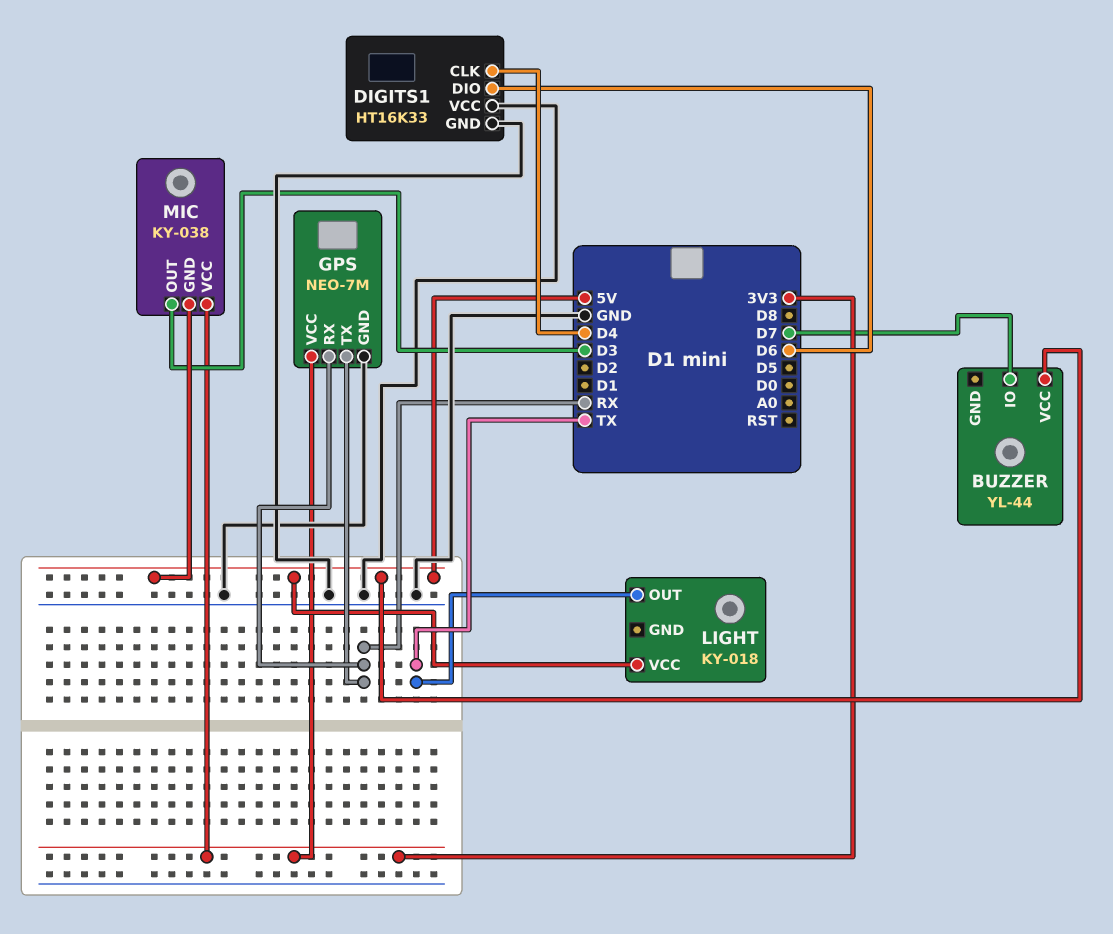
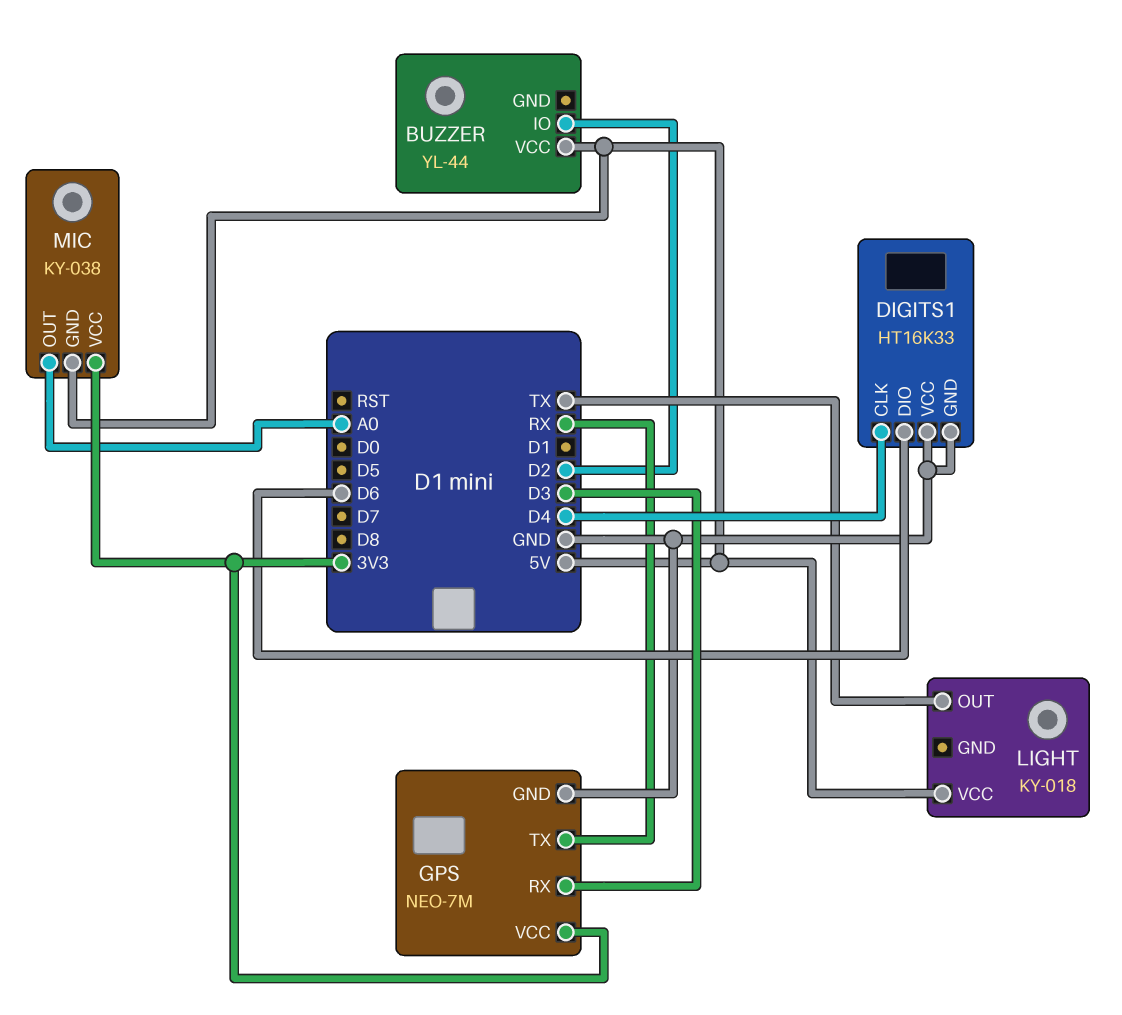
BUZZER pin IO: D7 -> D2
GPS pin RX: RX -> D3
MIC pin OUT: D3 -> A0

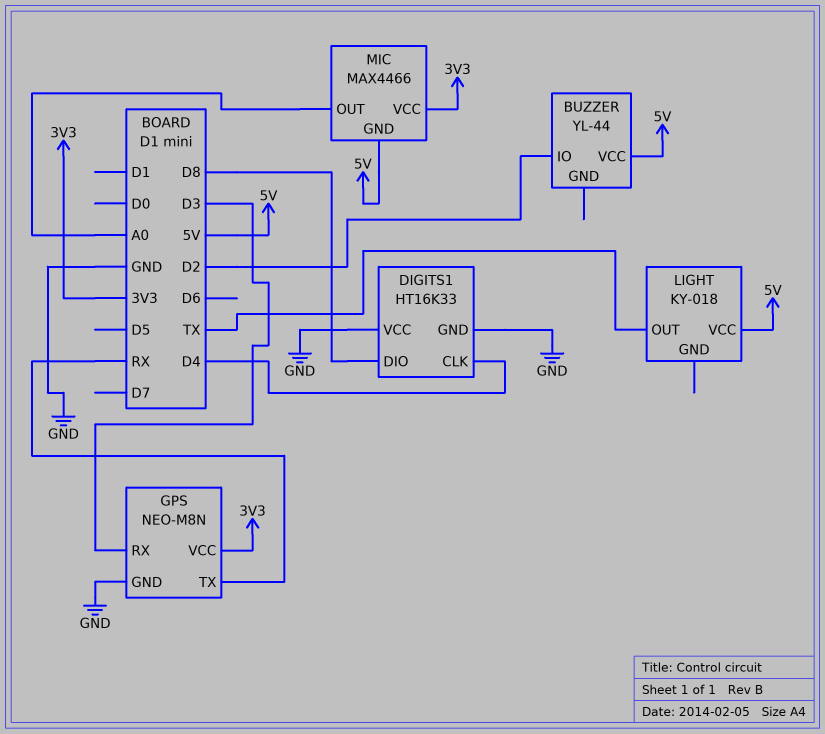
DIGITS1 pin DIO: D6 -> D8
GPS: NEO-7M -> NEO-M8N
MIC: KY-038 -> MAX4466

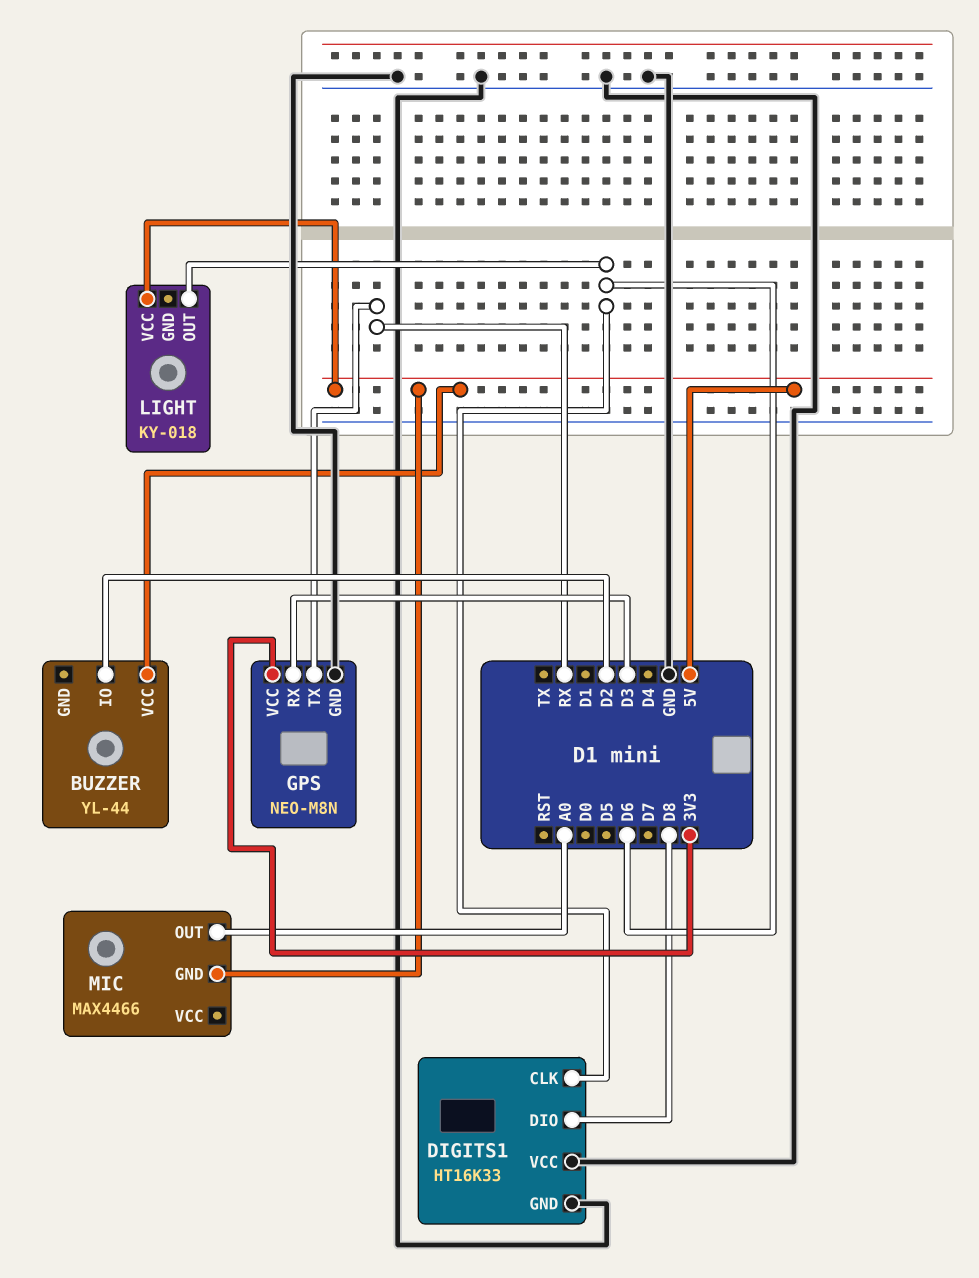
DIGITS1 pin CLK: D4 -> D6
LIGHT pin OUT: TX -> D6
MIC pin VCC: 3V3 -> none

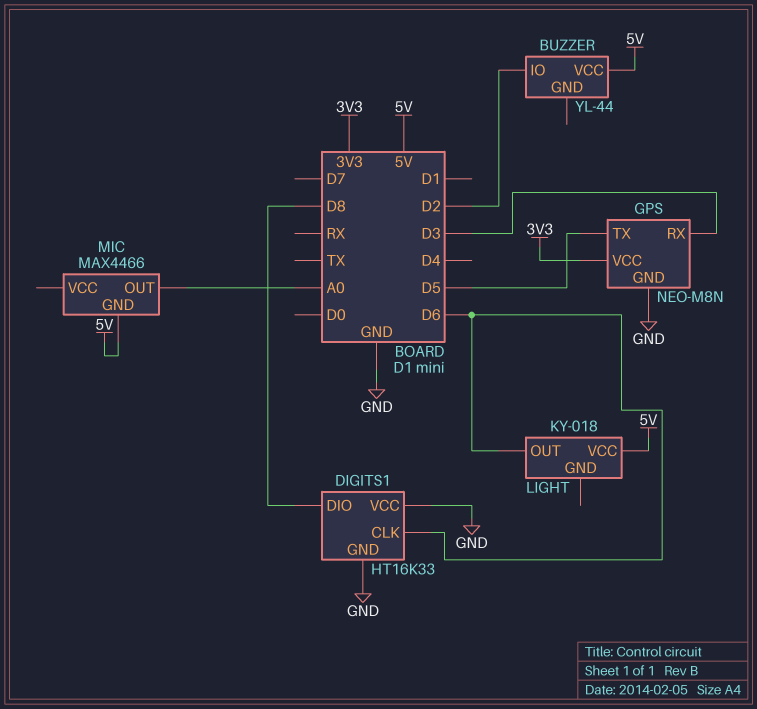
GPS pin TX: RX -> D5

